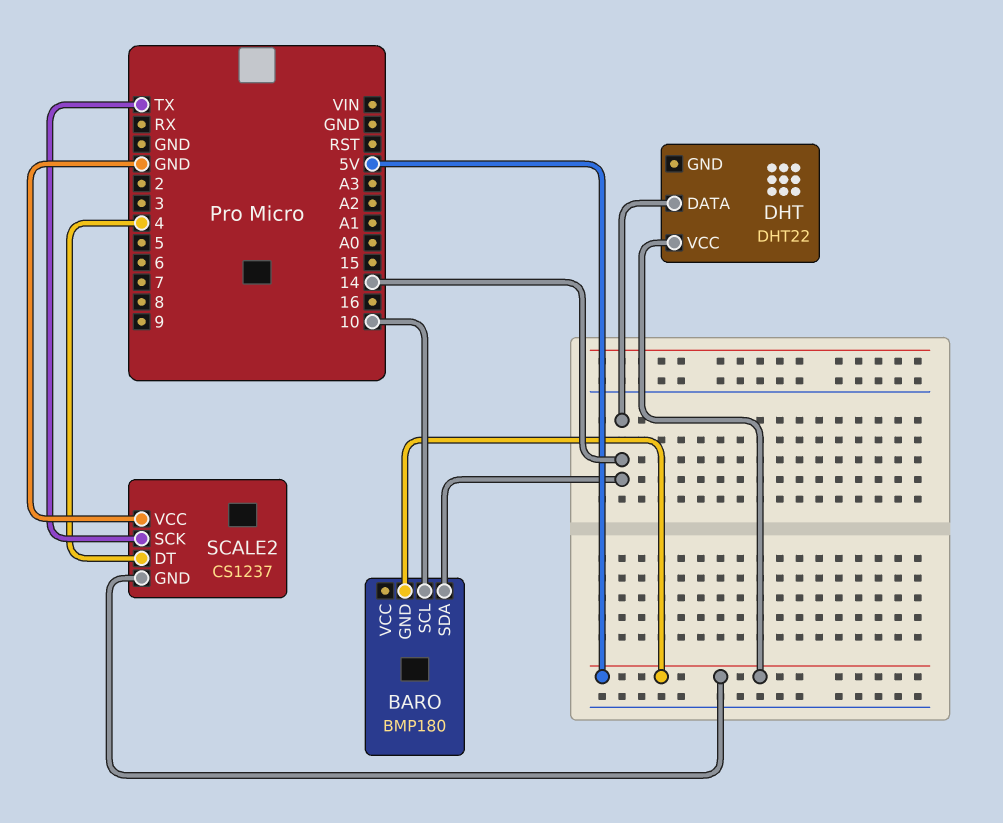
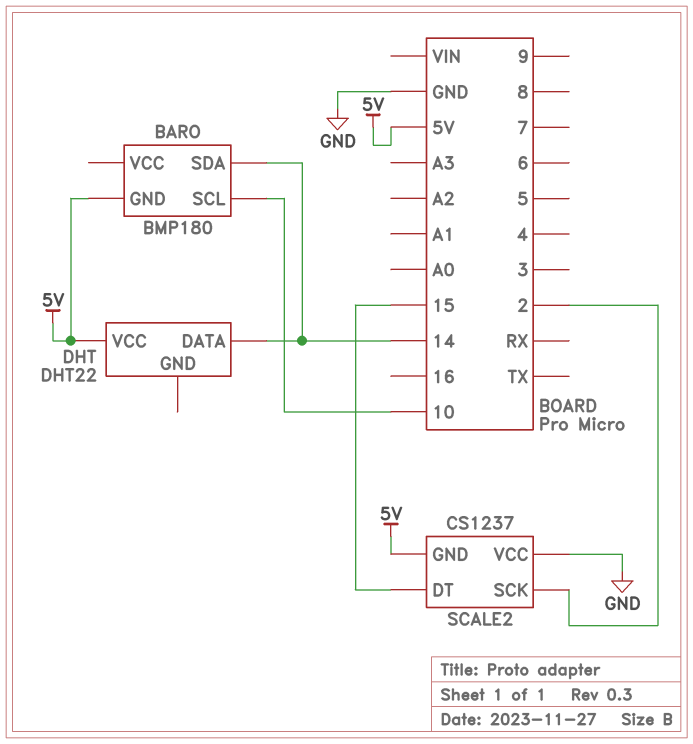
SCALE2 pin DT: 4 -> 15
SCALE2 pin SCK: TX -> 2

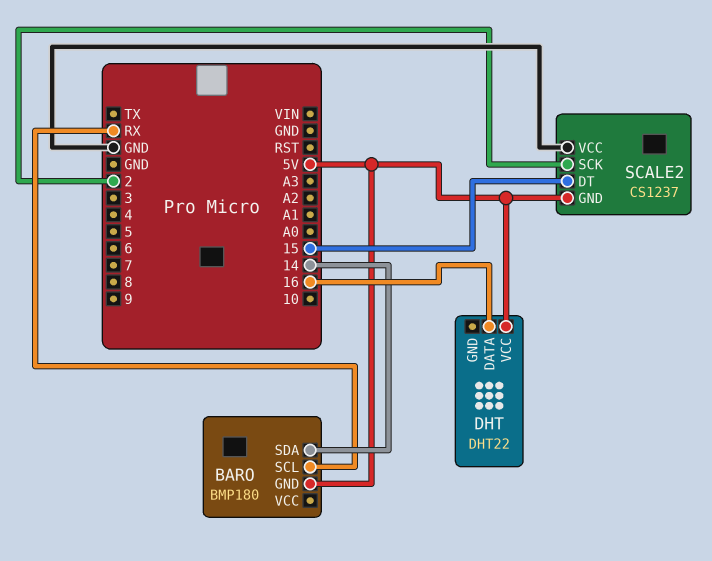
BARO pin SCL: 10 -> RX
DHT pin DATA: 14 -> 16

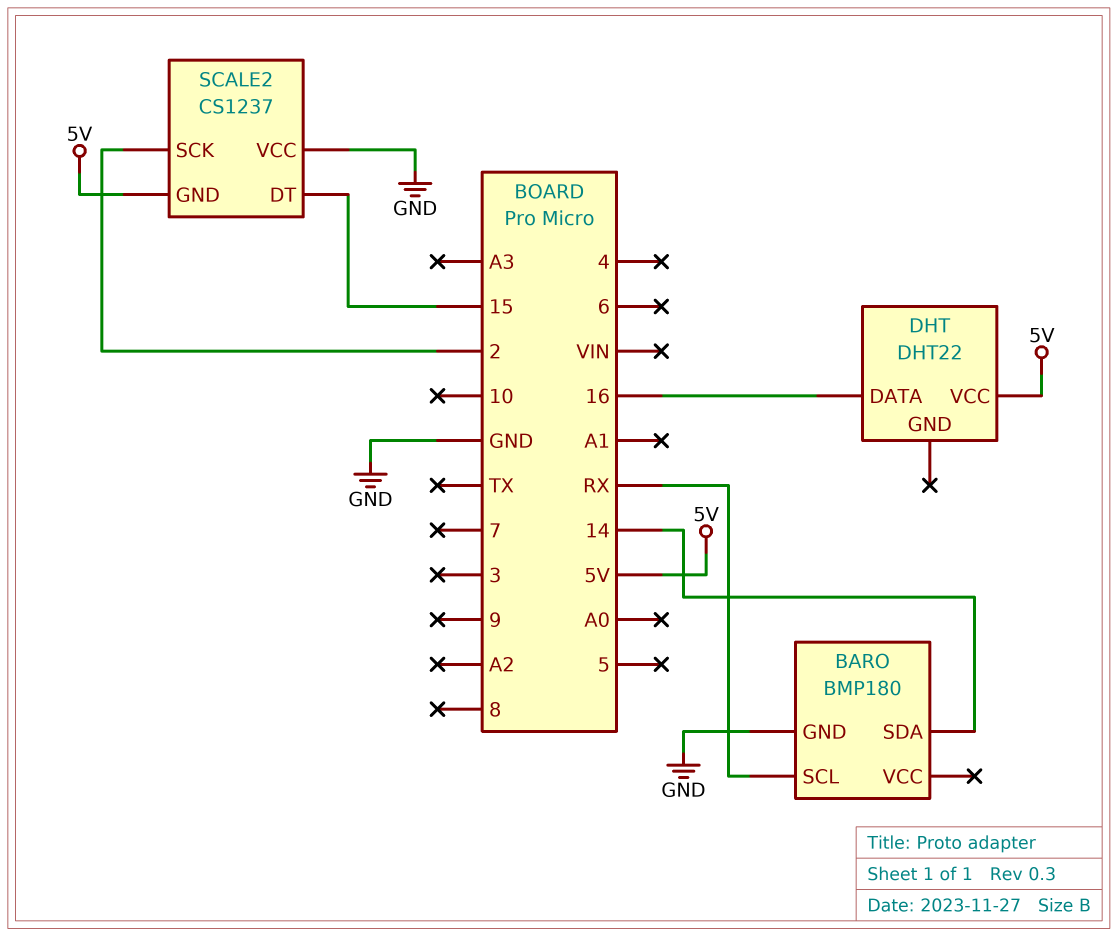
BARO pin GND: 5V -> GND

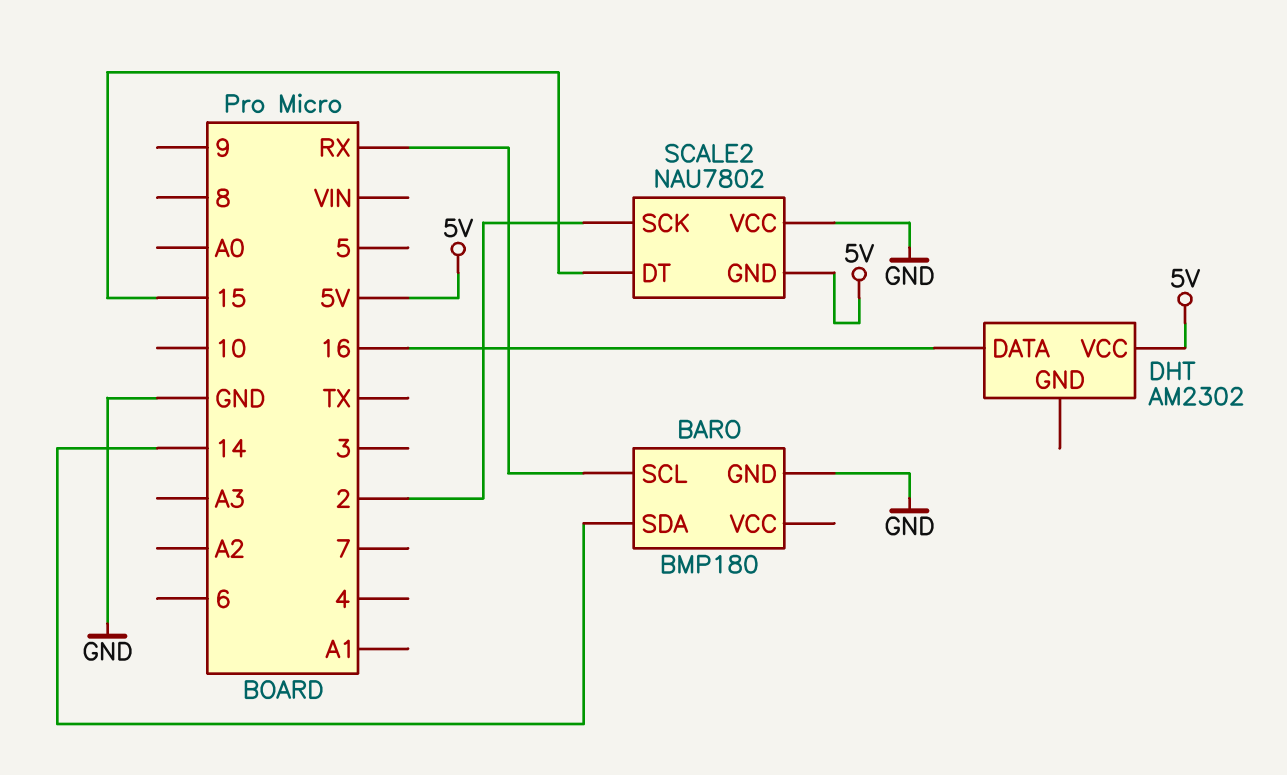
DHT: DHT22 -> AM2302
SCALE2: CS1237 -> NAU7802

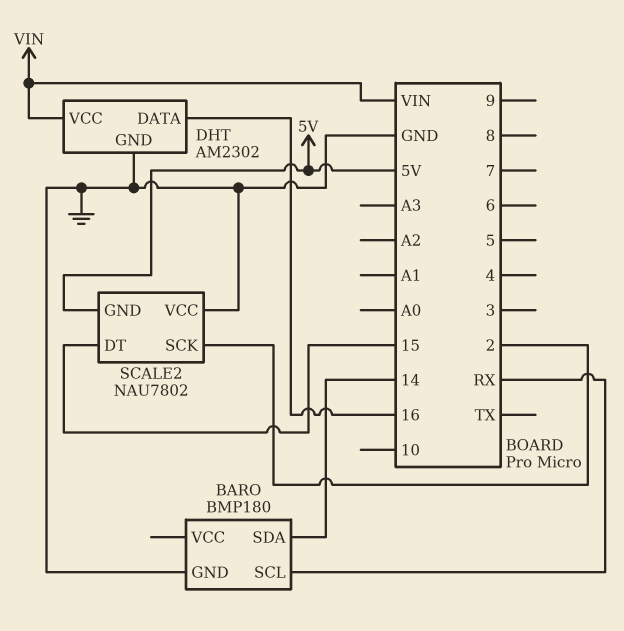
DHT pin GND: none -> GND
DHT pin VCC: 5V -> VIN

